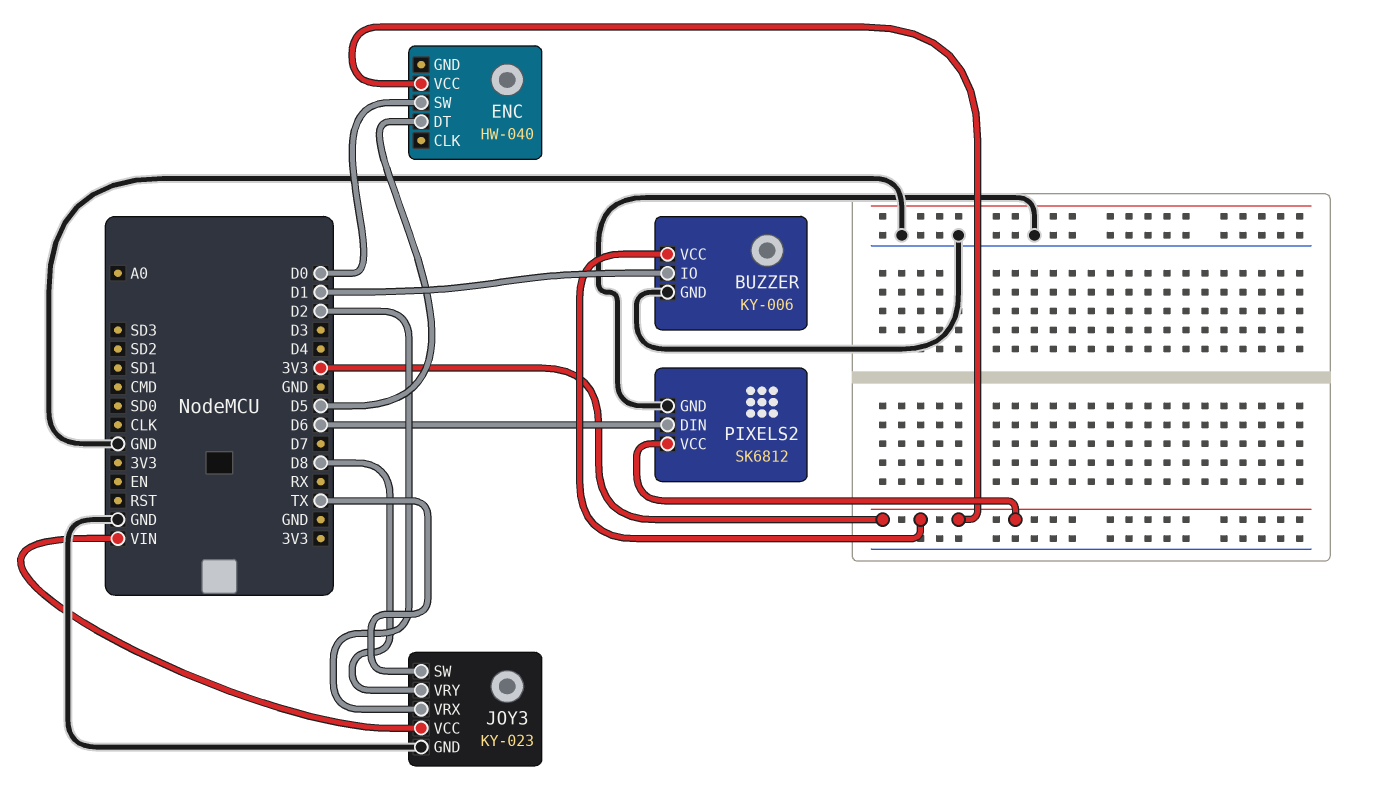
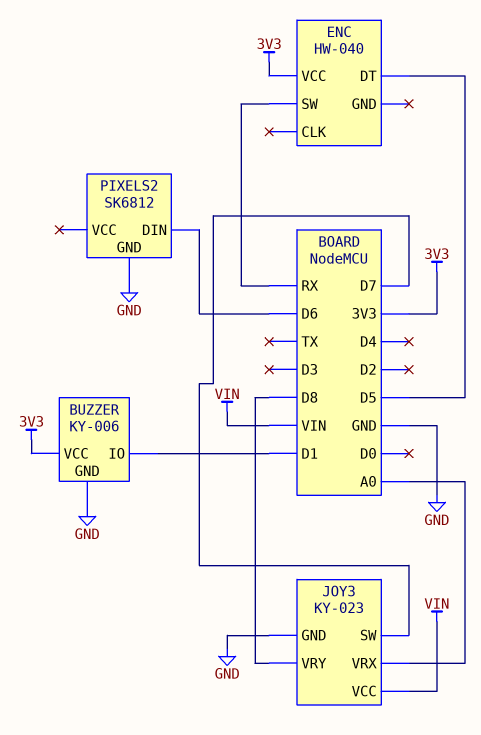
ENC pin SW: D0 -> RX
JOY3 pin SW: TX -> D7
JOY3 pin VRX: D2 -> A0
PIXELS2 pin VCC: 3V3 -> none

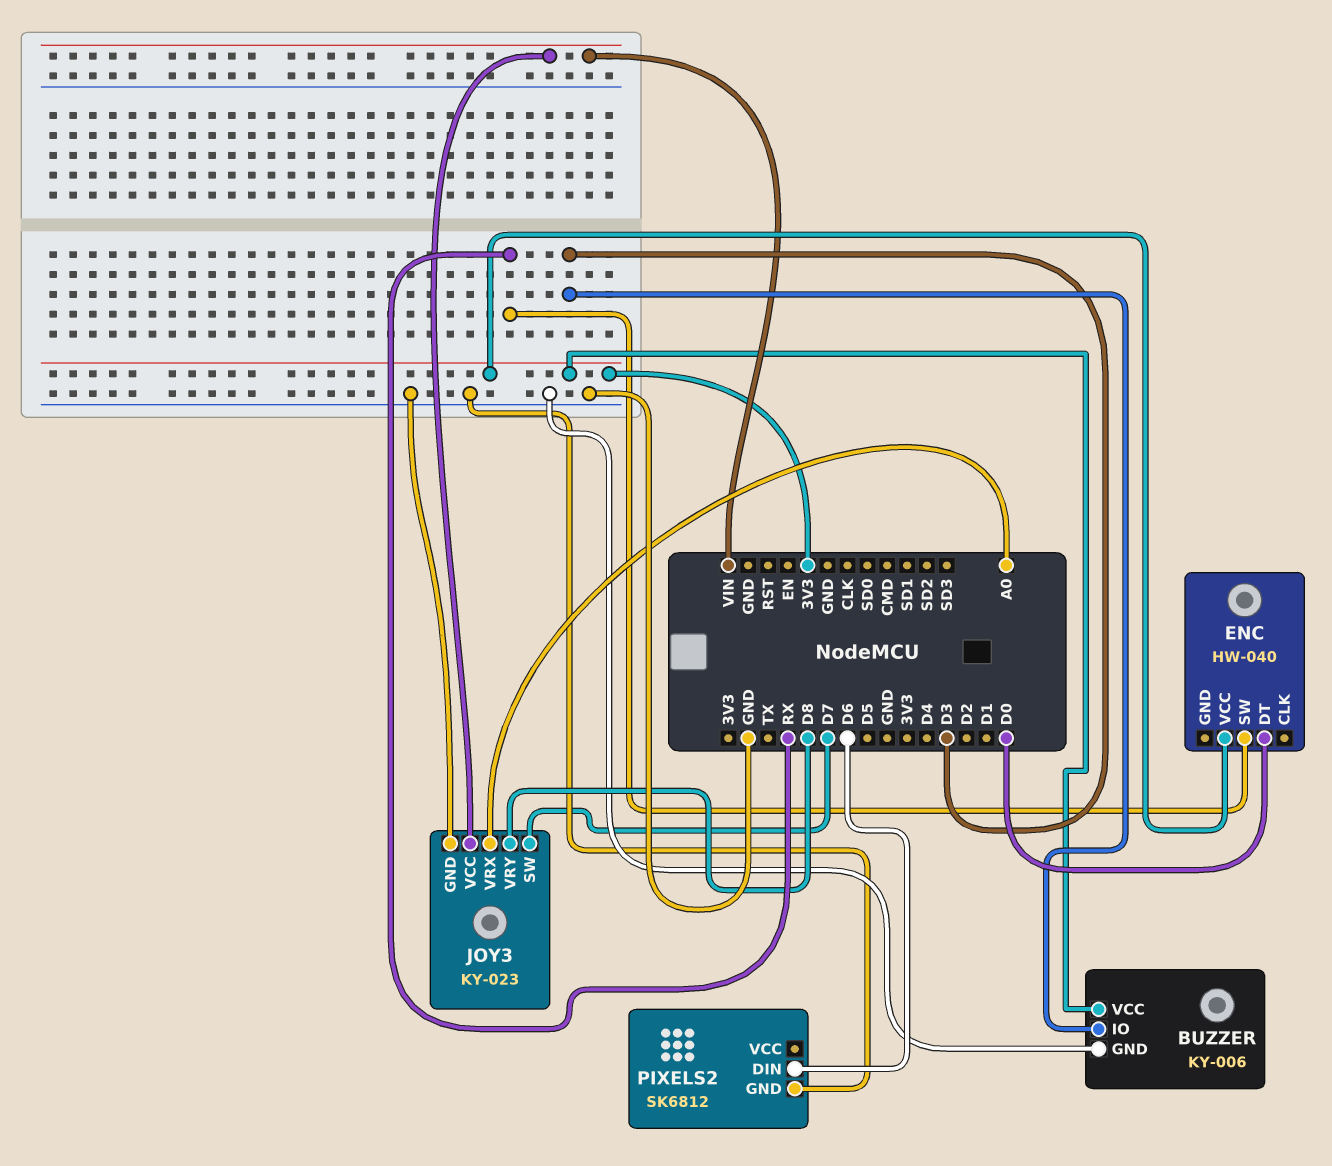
BUZZER pin IO: D1 -> D3
ENC pin DT: D5 -> D0

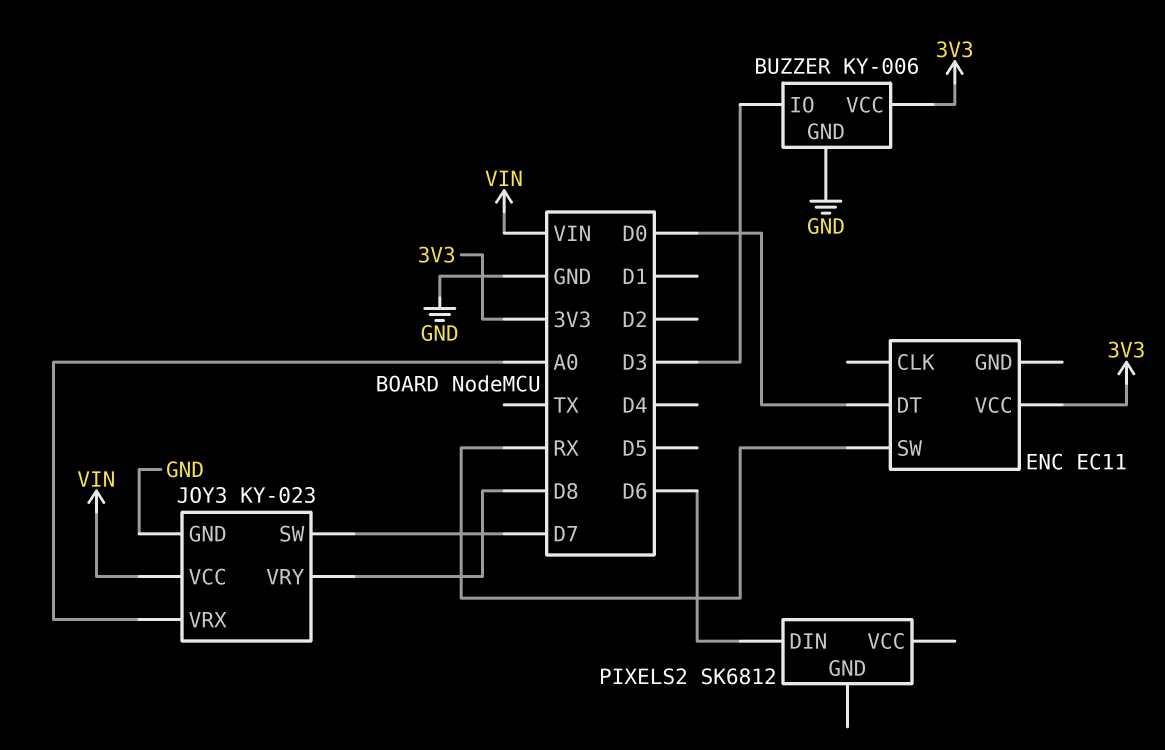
ENC: HW-040 -> EC11
PIXELS2 pin GND: GND -> none

